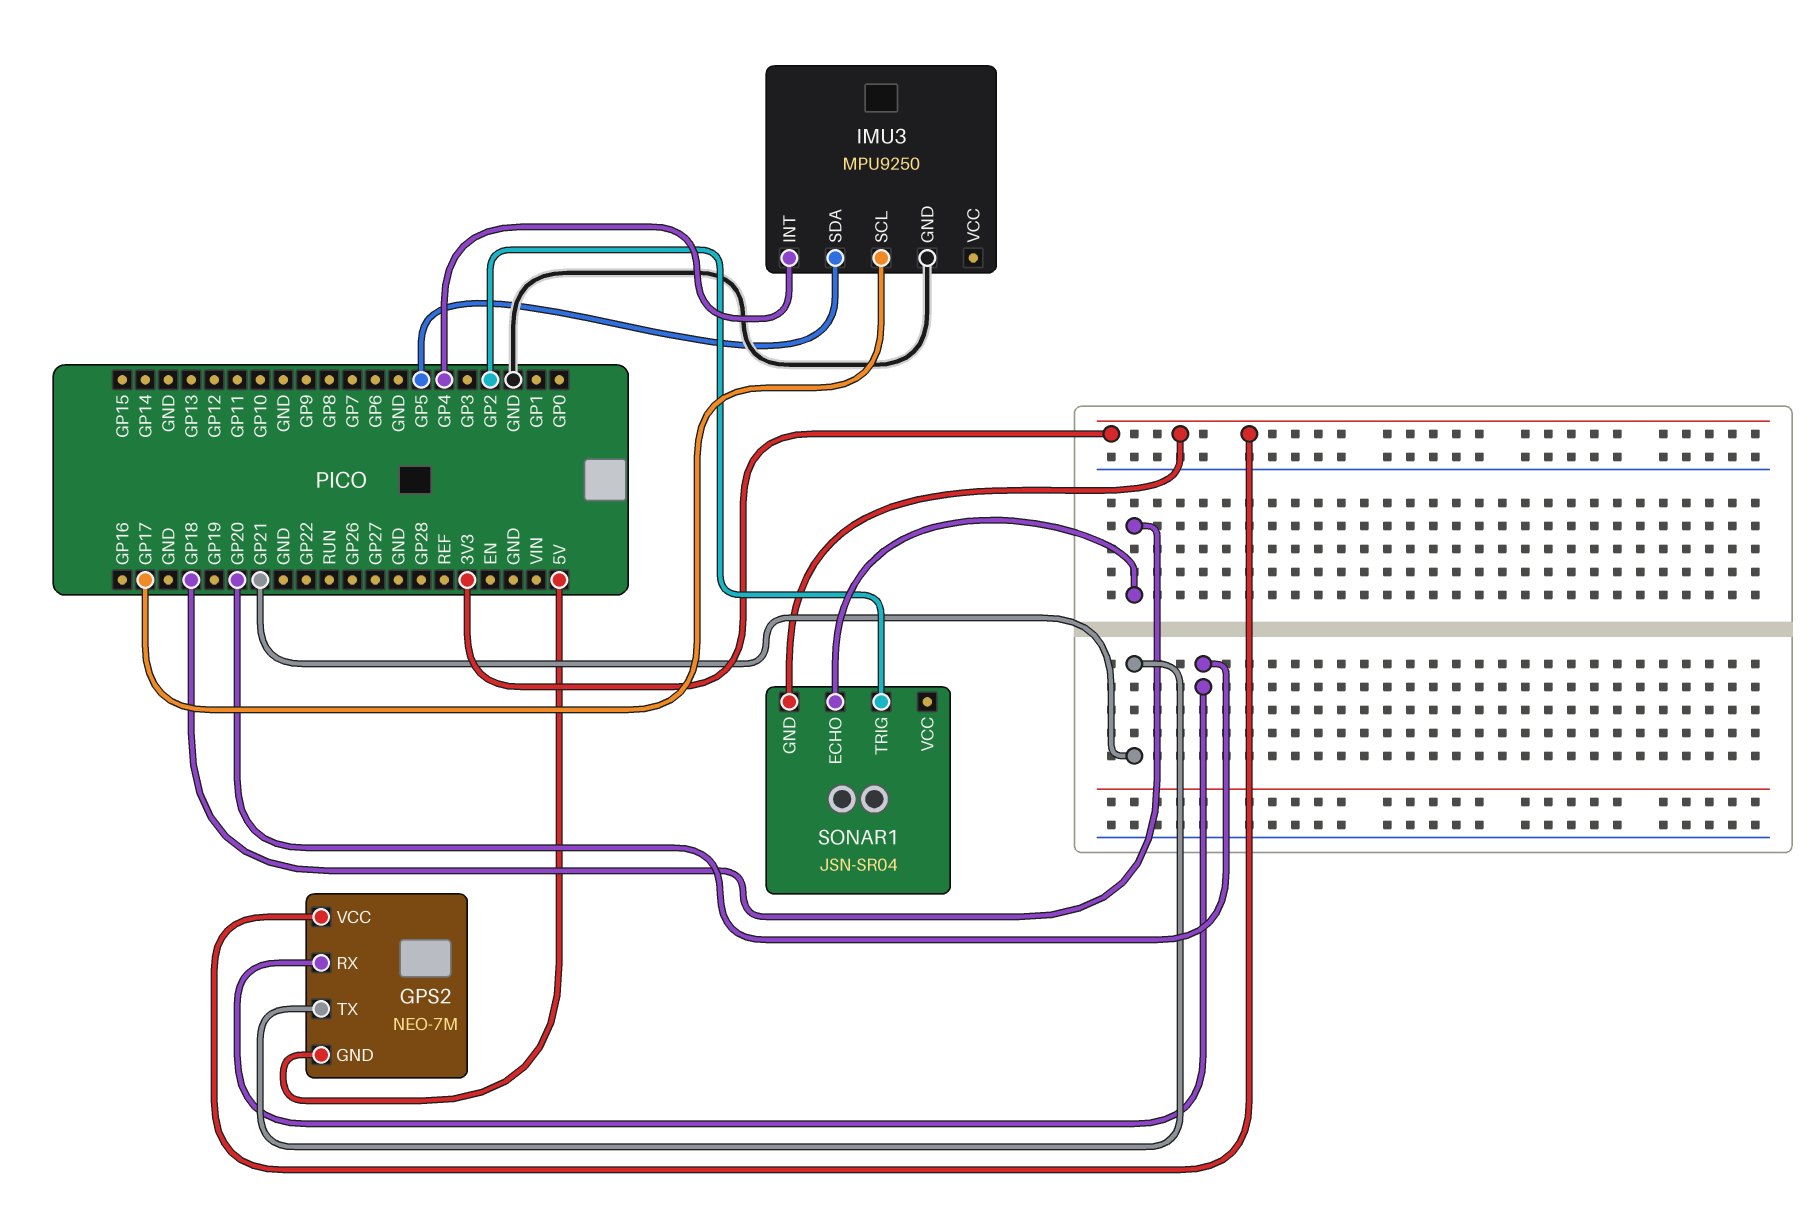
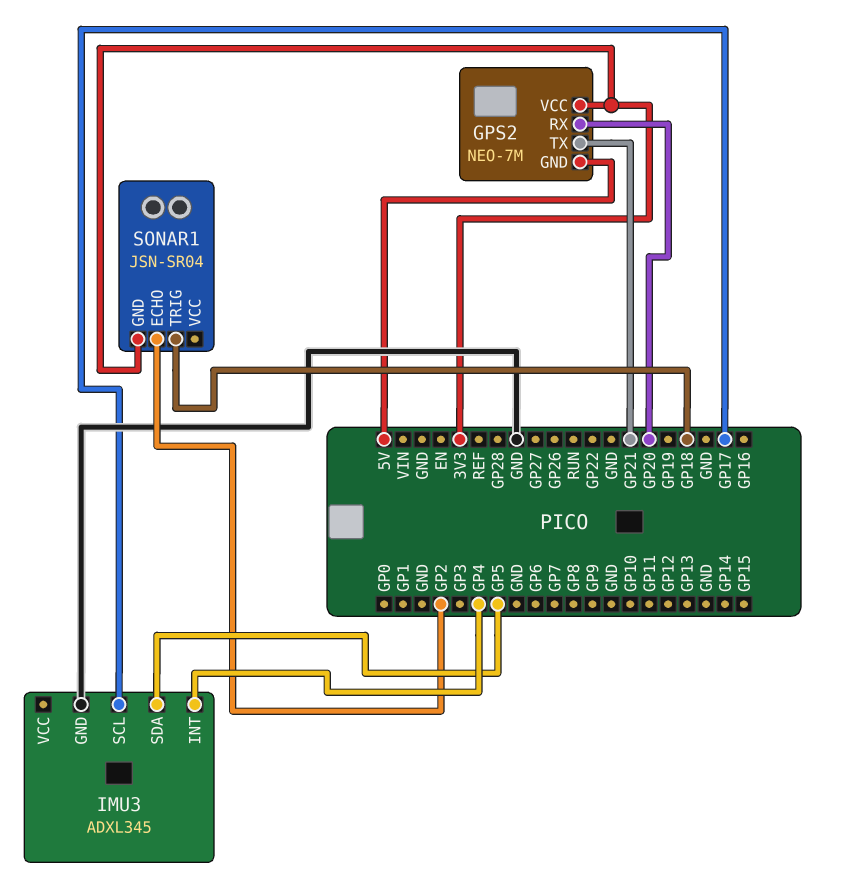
IMU3: MPU9250 -> ADXL345
SONAR1 pin ECHO: GP18 -> GP2
SONAR1 pin TRIG: GP2 -> GP18

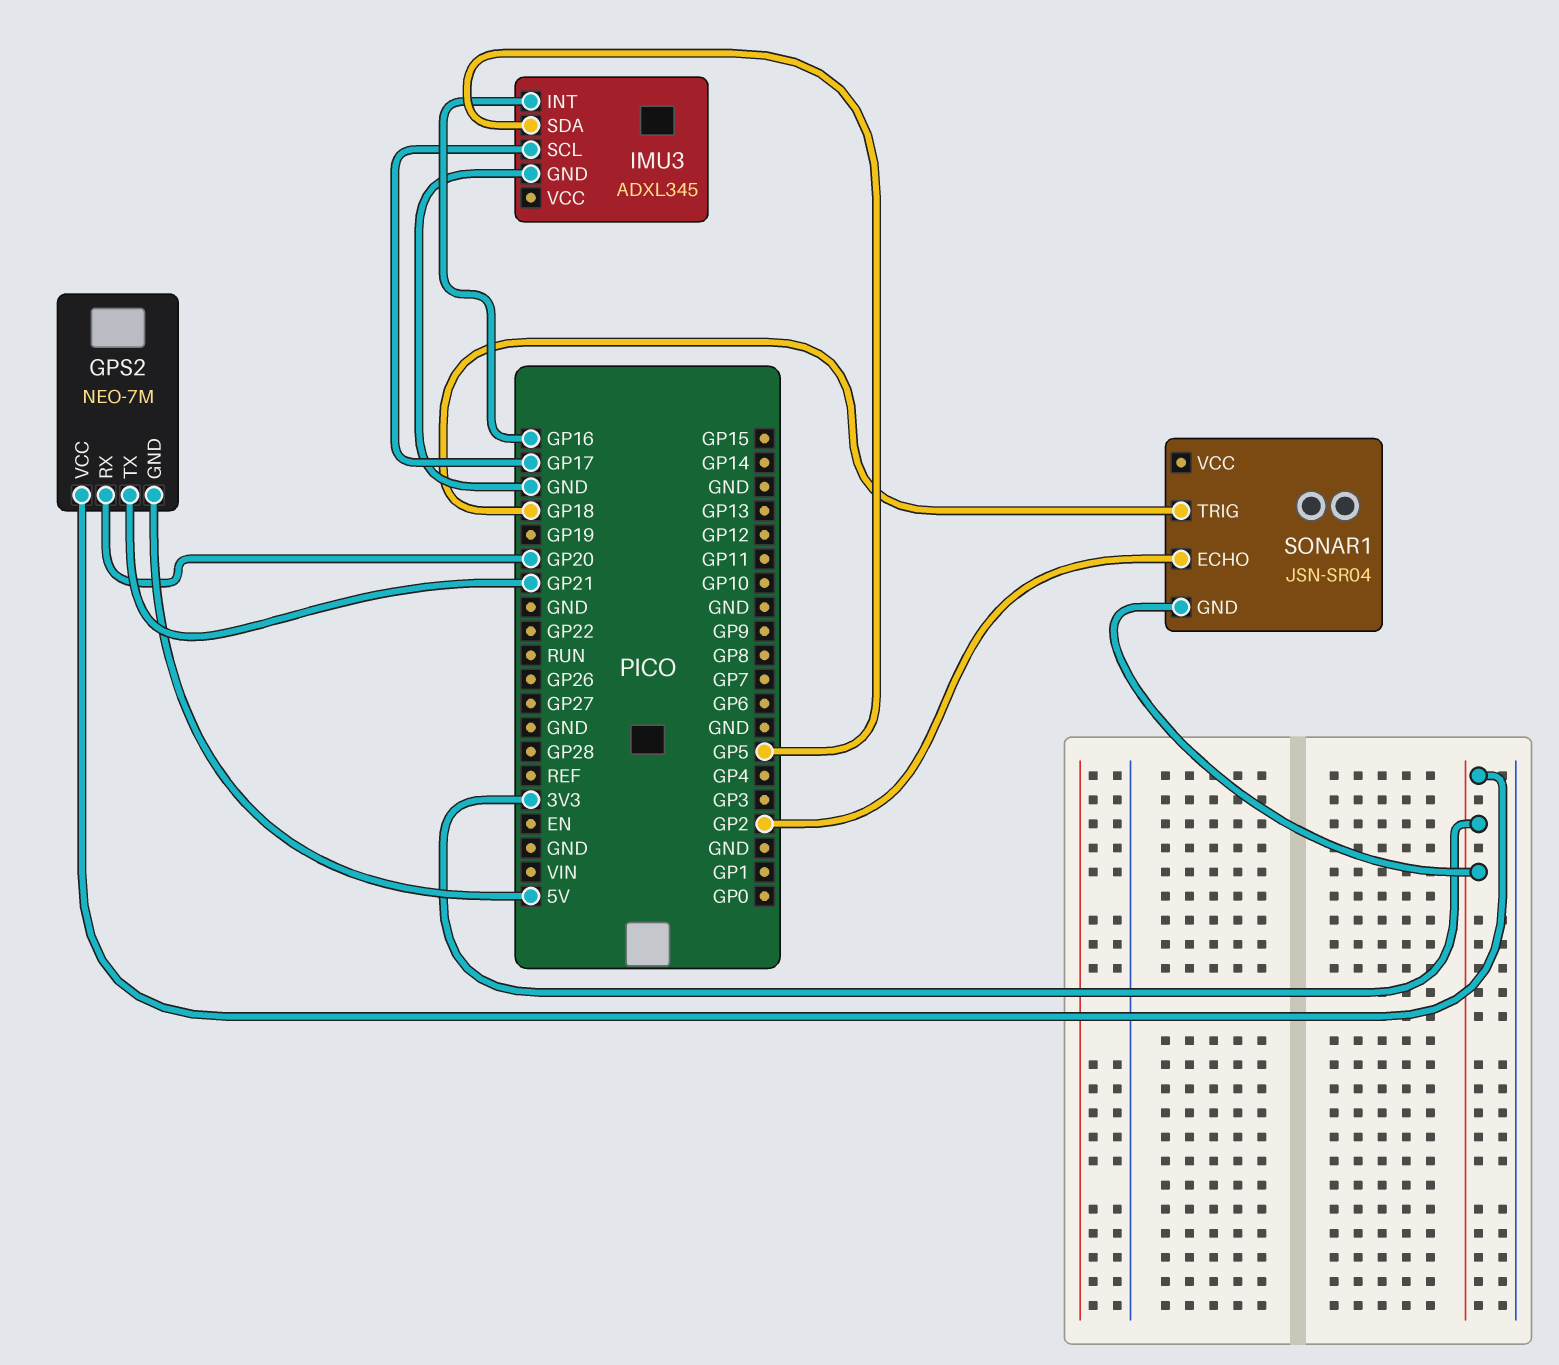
IMU3 pin INT: GP4 -> GP16

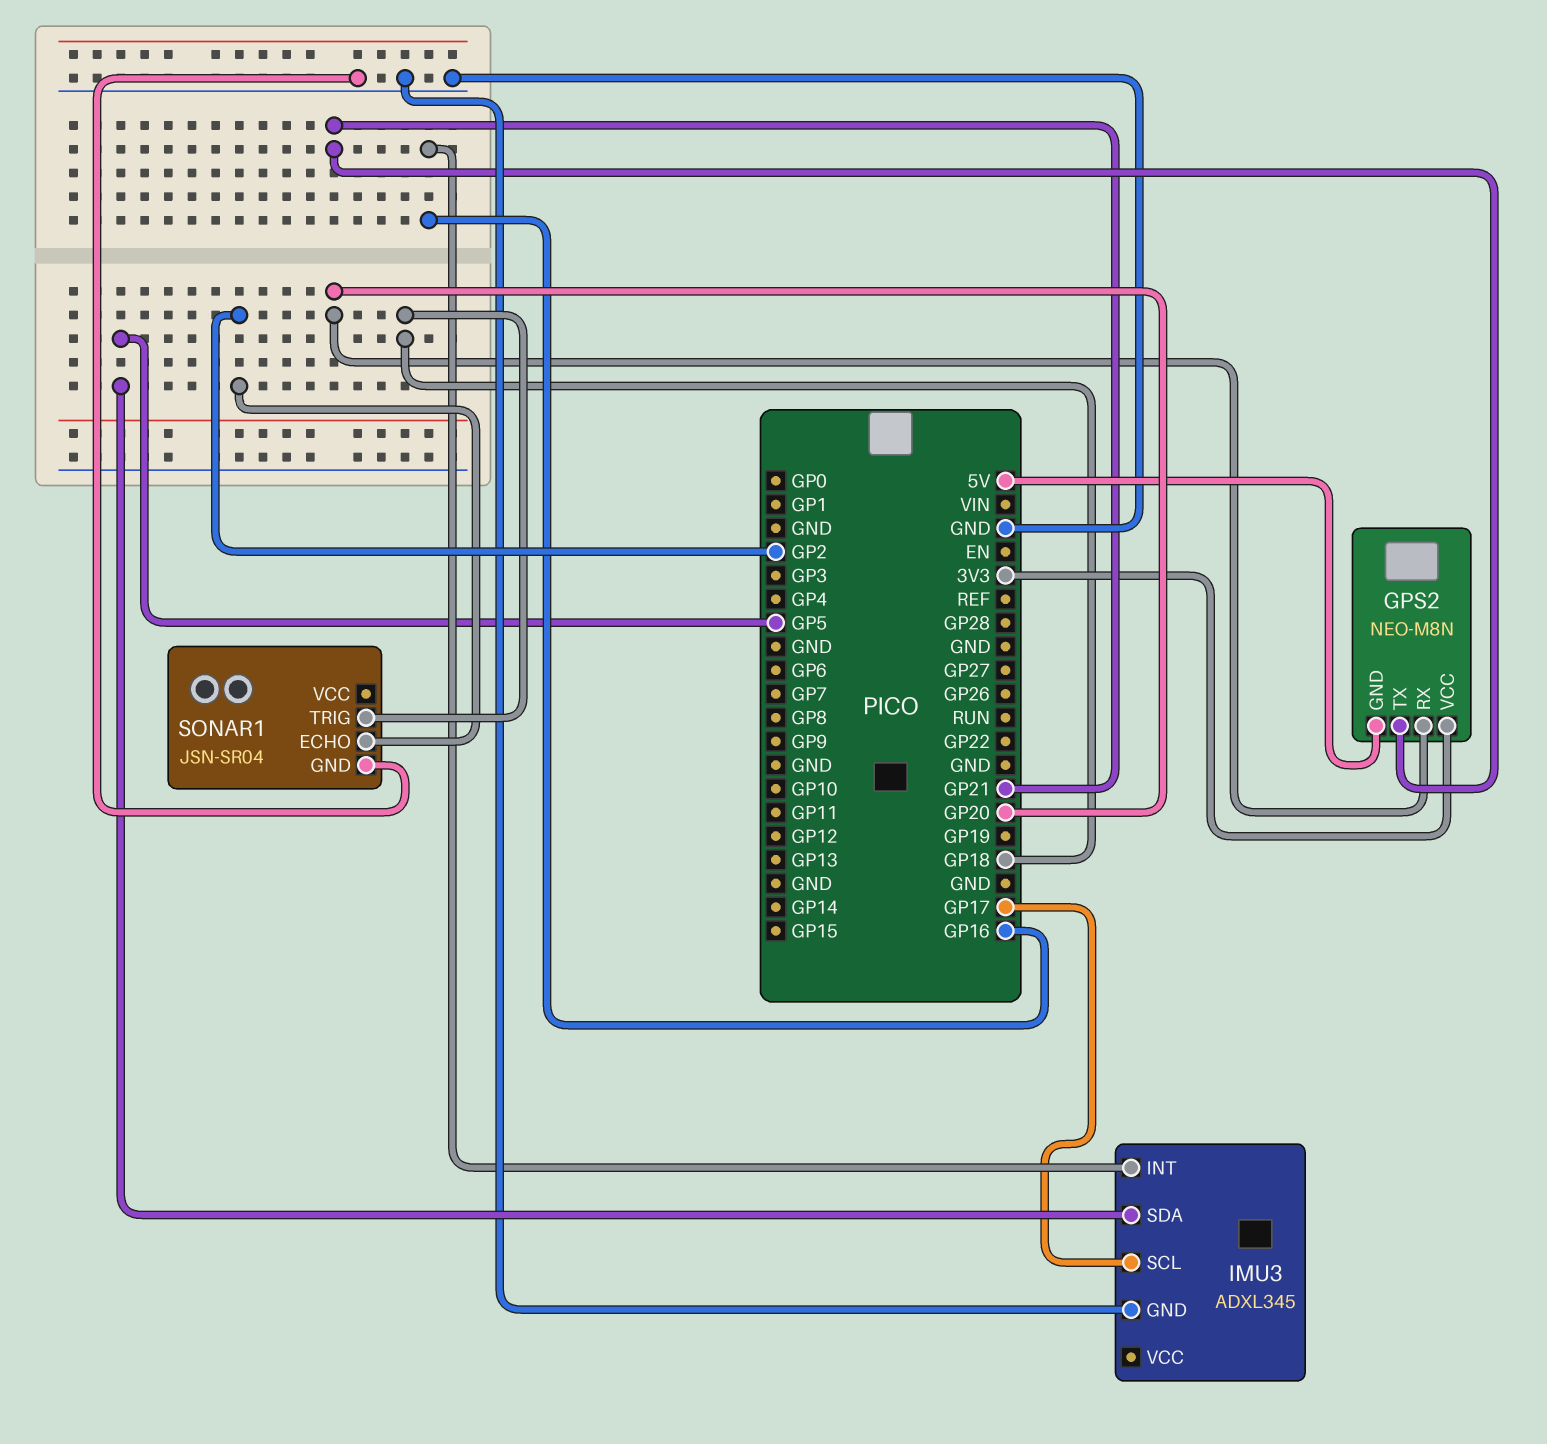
GPS2: NEO-7M -> NEO-M8N
SONAR1 pin GND: 3V3 -> GND

